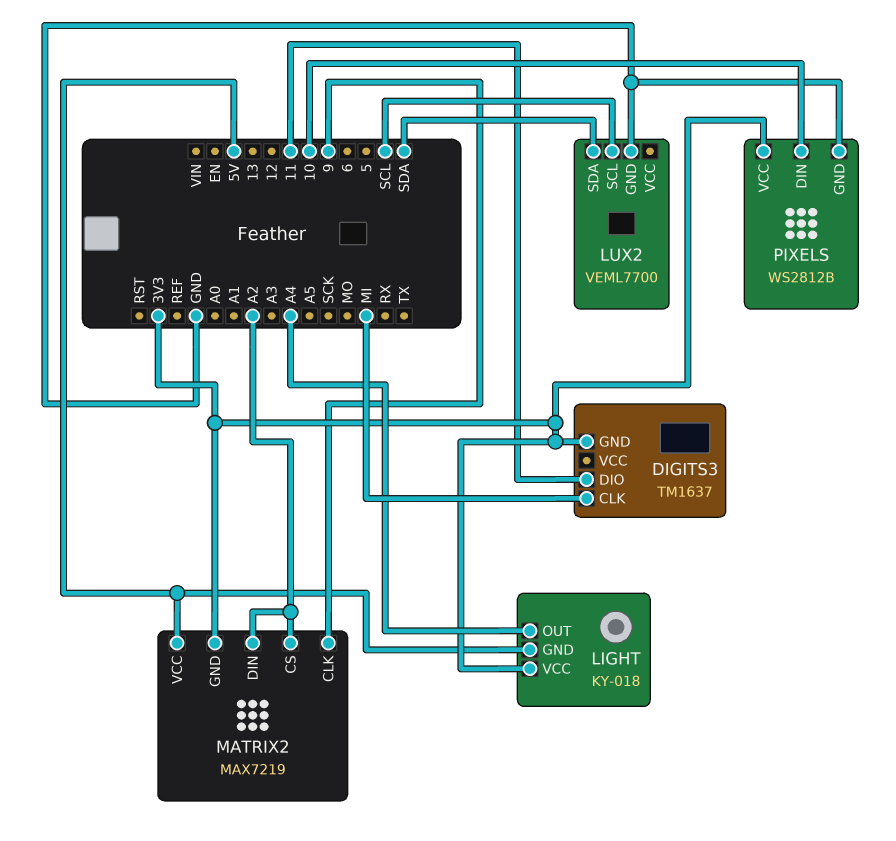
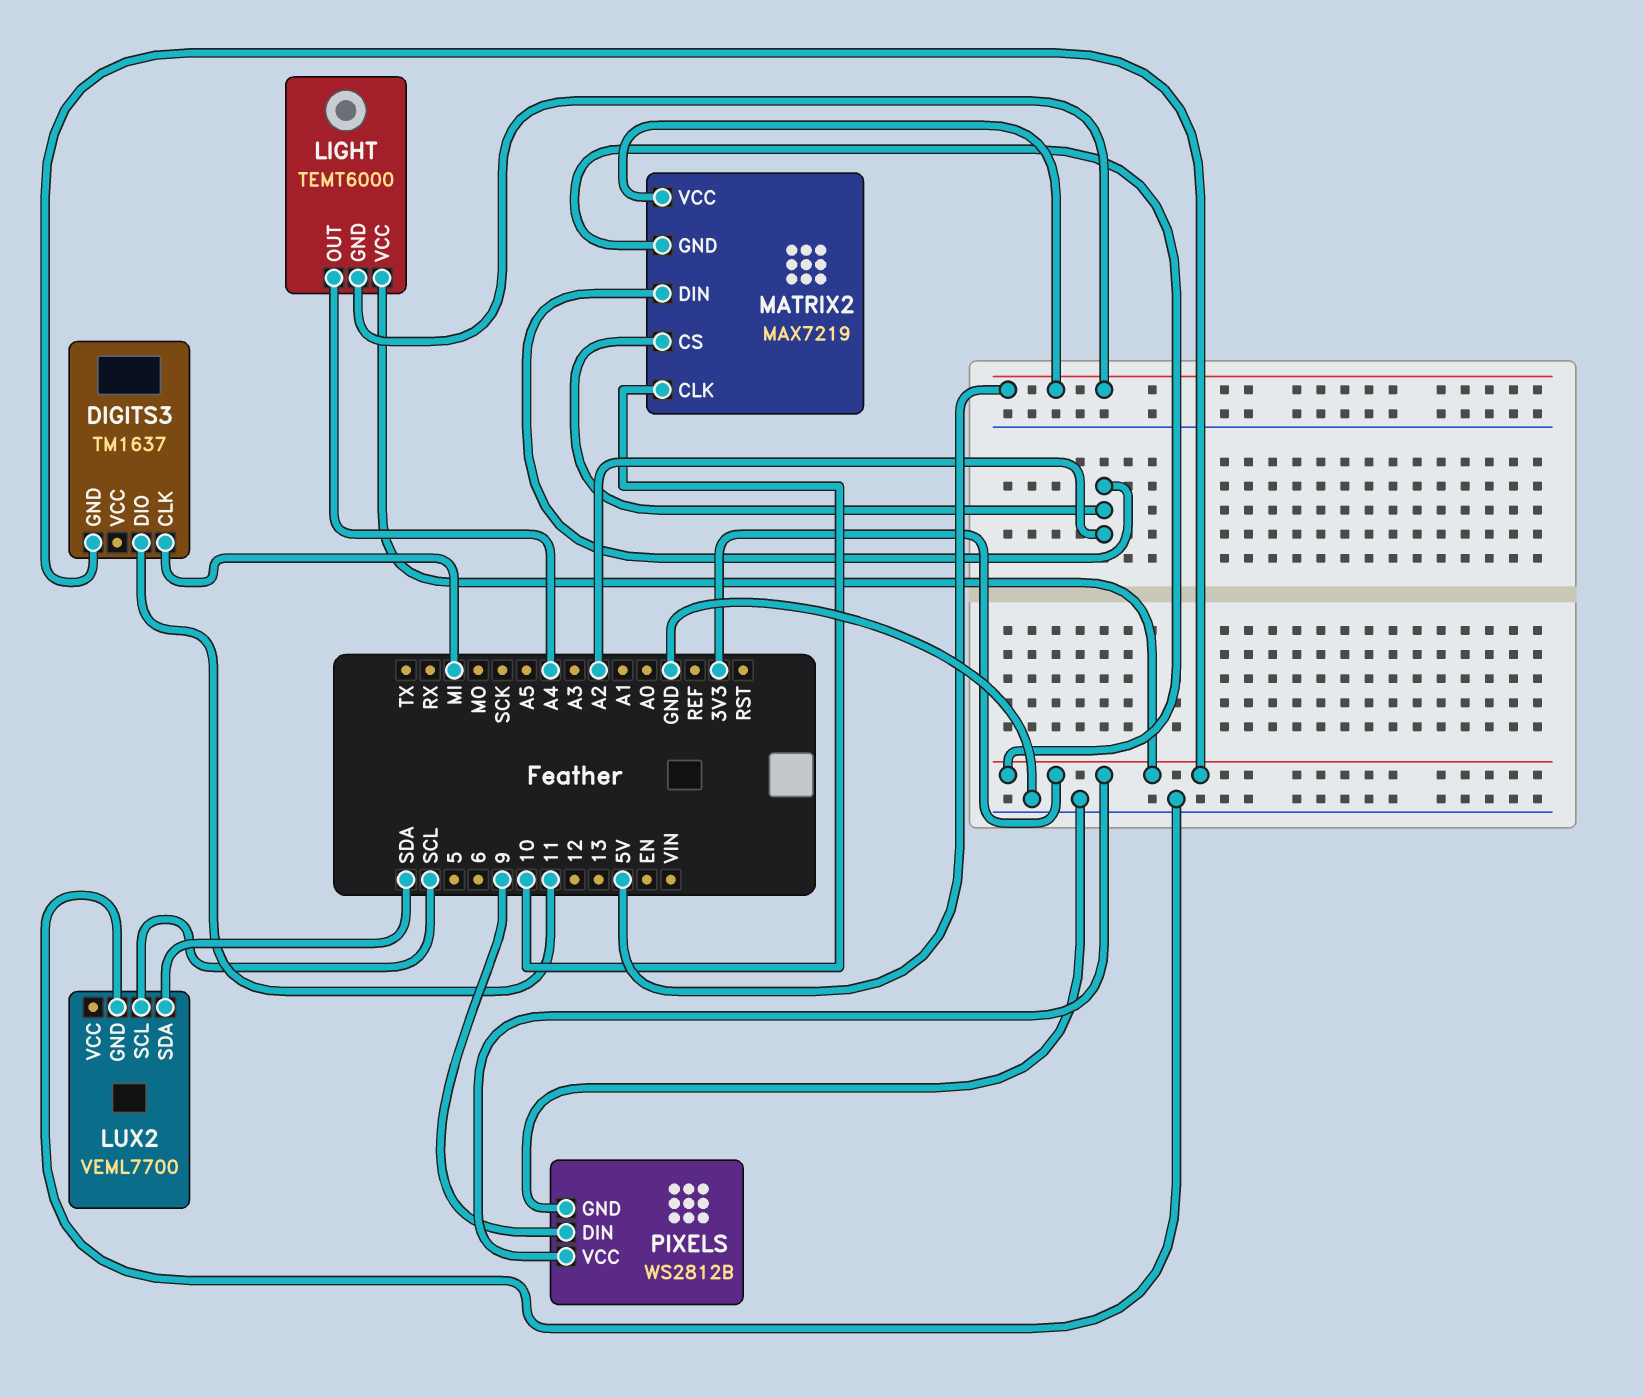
LIGHT: KY-018 -> TEMT6000
MATRIX2 pin CLK: 9 -> 10
PIXELS pin DIN: 10 -> 9

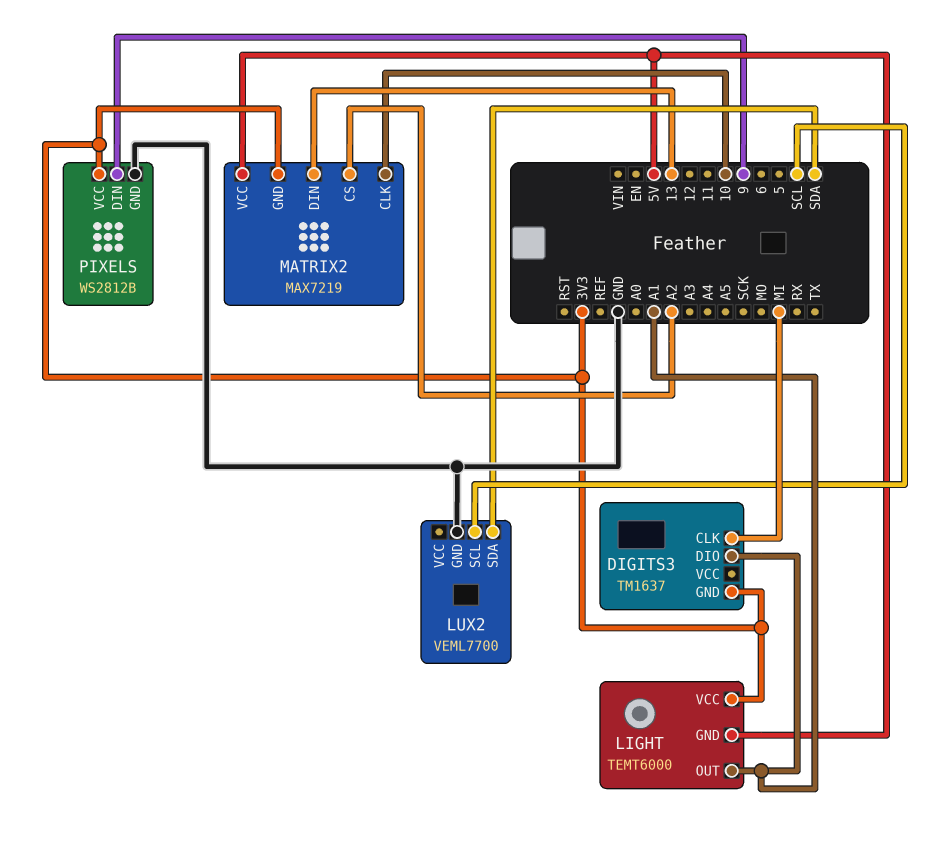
DIGITS3 pin DIO: 11 -> A1
LIGHT pin OUT: A4 -> A1
MATRIX2 pin DIN: A2 -> 13

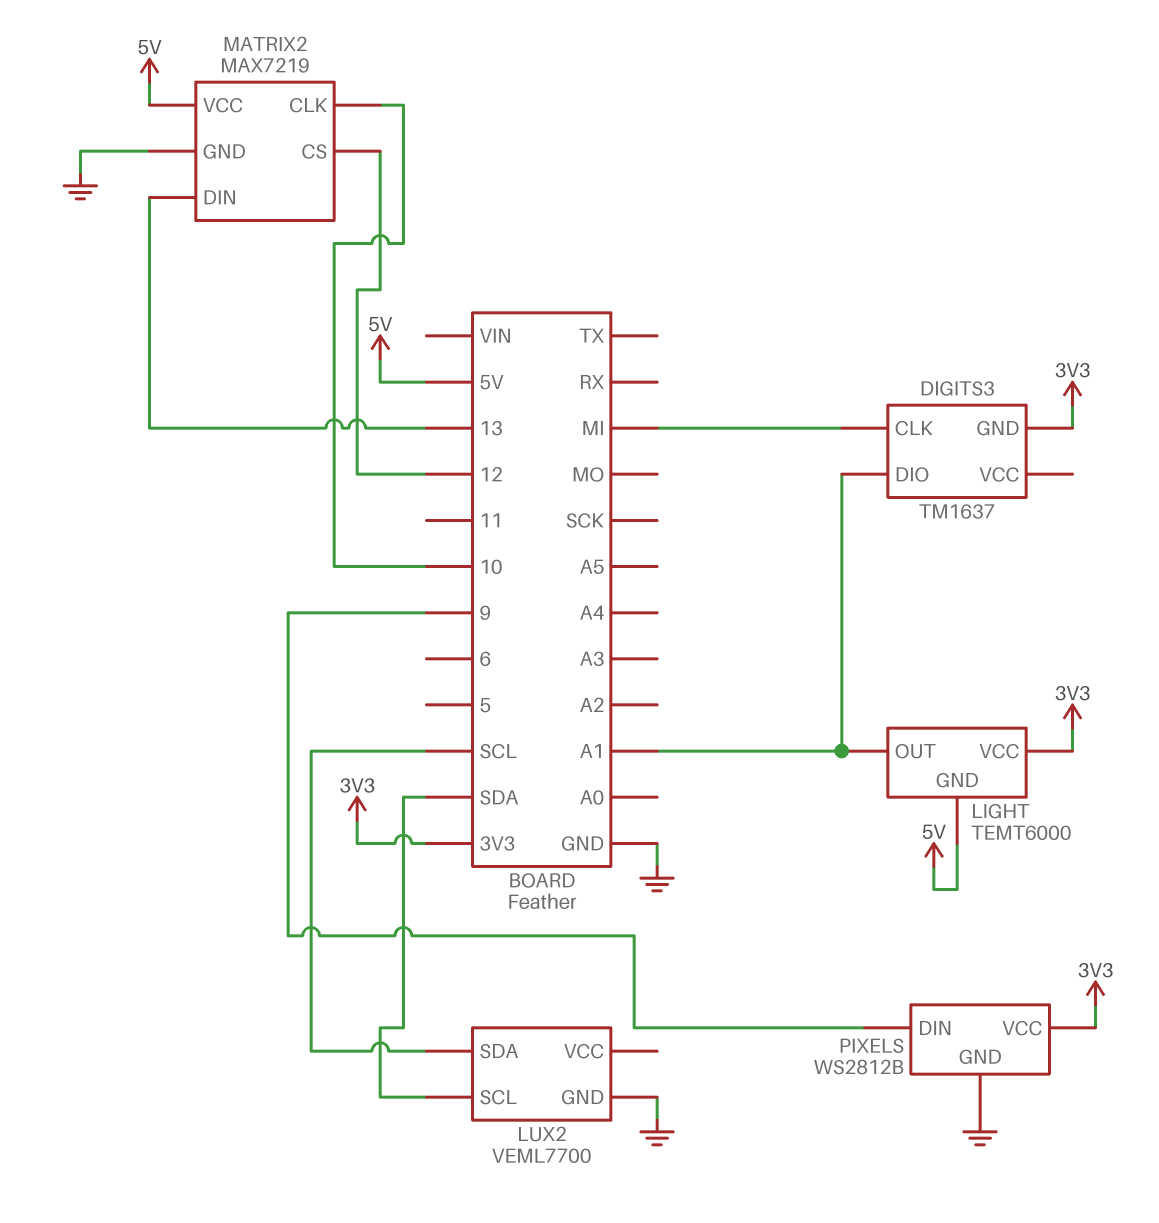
LUX2 pin SCL: SCL -> SDA
LUX2 pin SDA: SDA -> SCL
MATRIX2 pin CS: A2 -> 12
MATRIX2 pin GND: 3V3 -> GND

